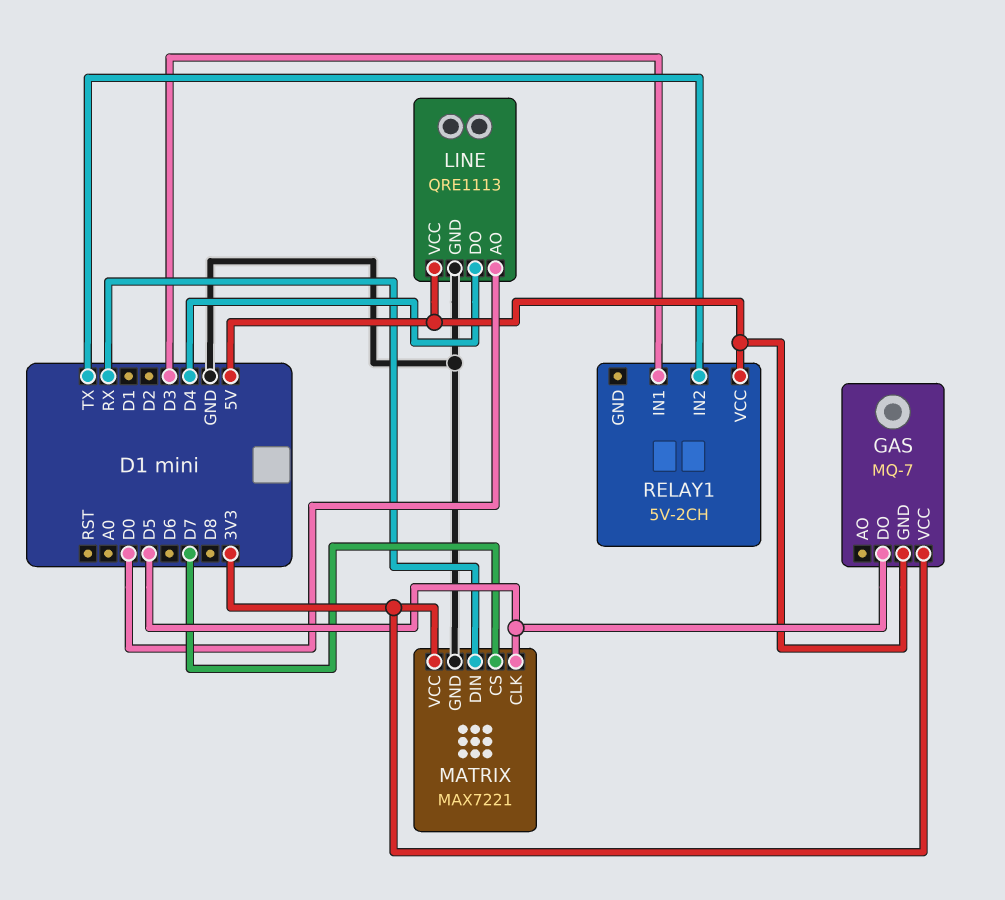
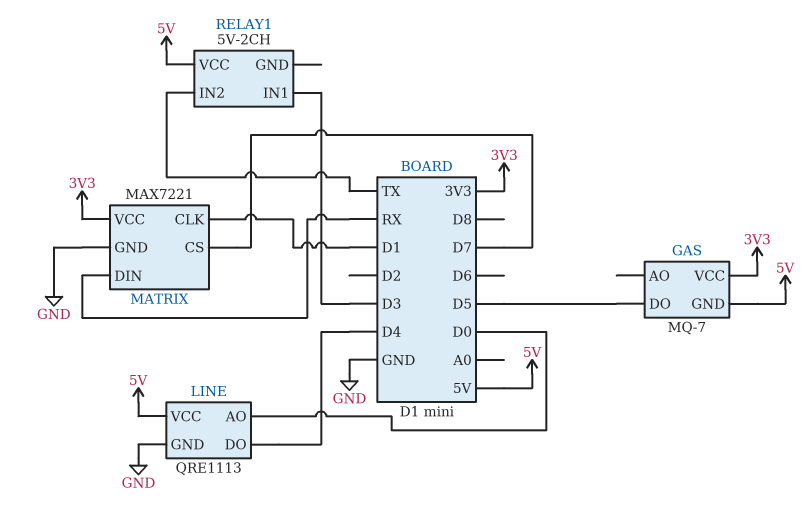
MATRIX pin CLK: D5 -> D1

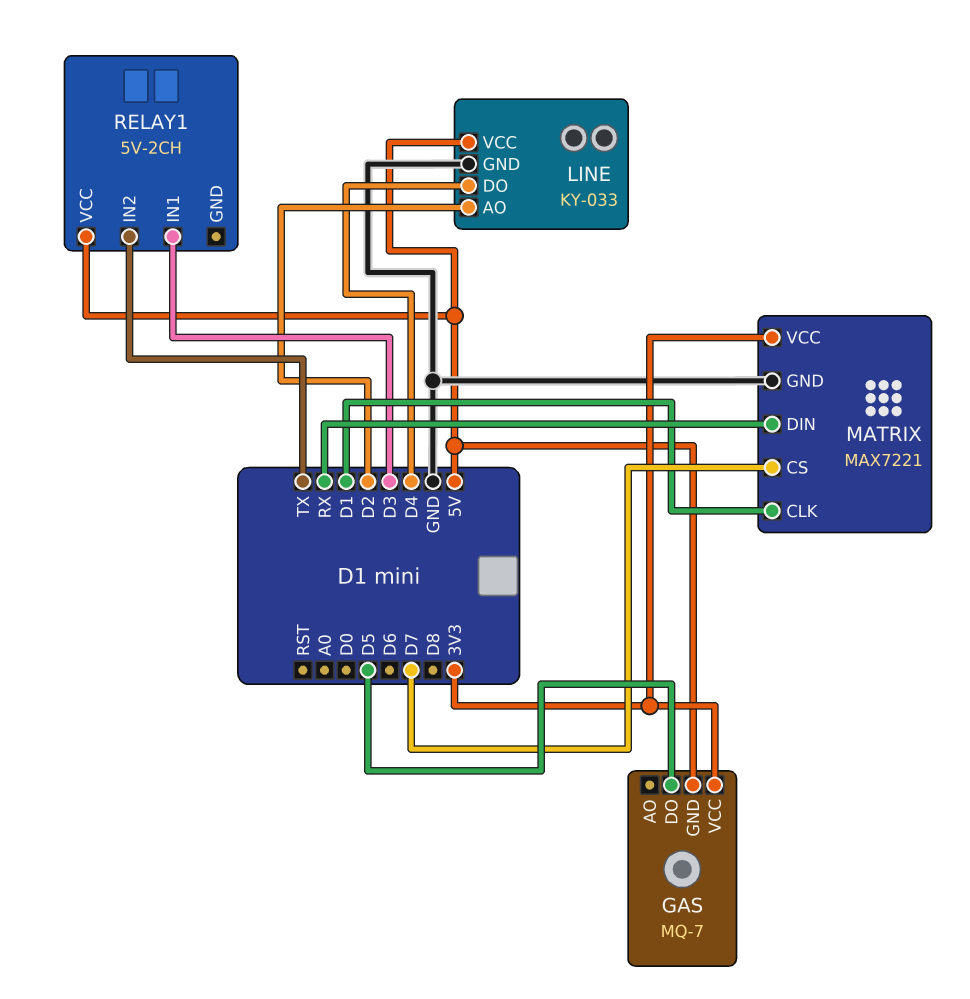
LINE: QRE1113 -> KY-033
LINE pin AO: D0 -> D2

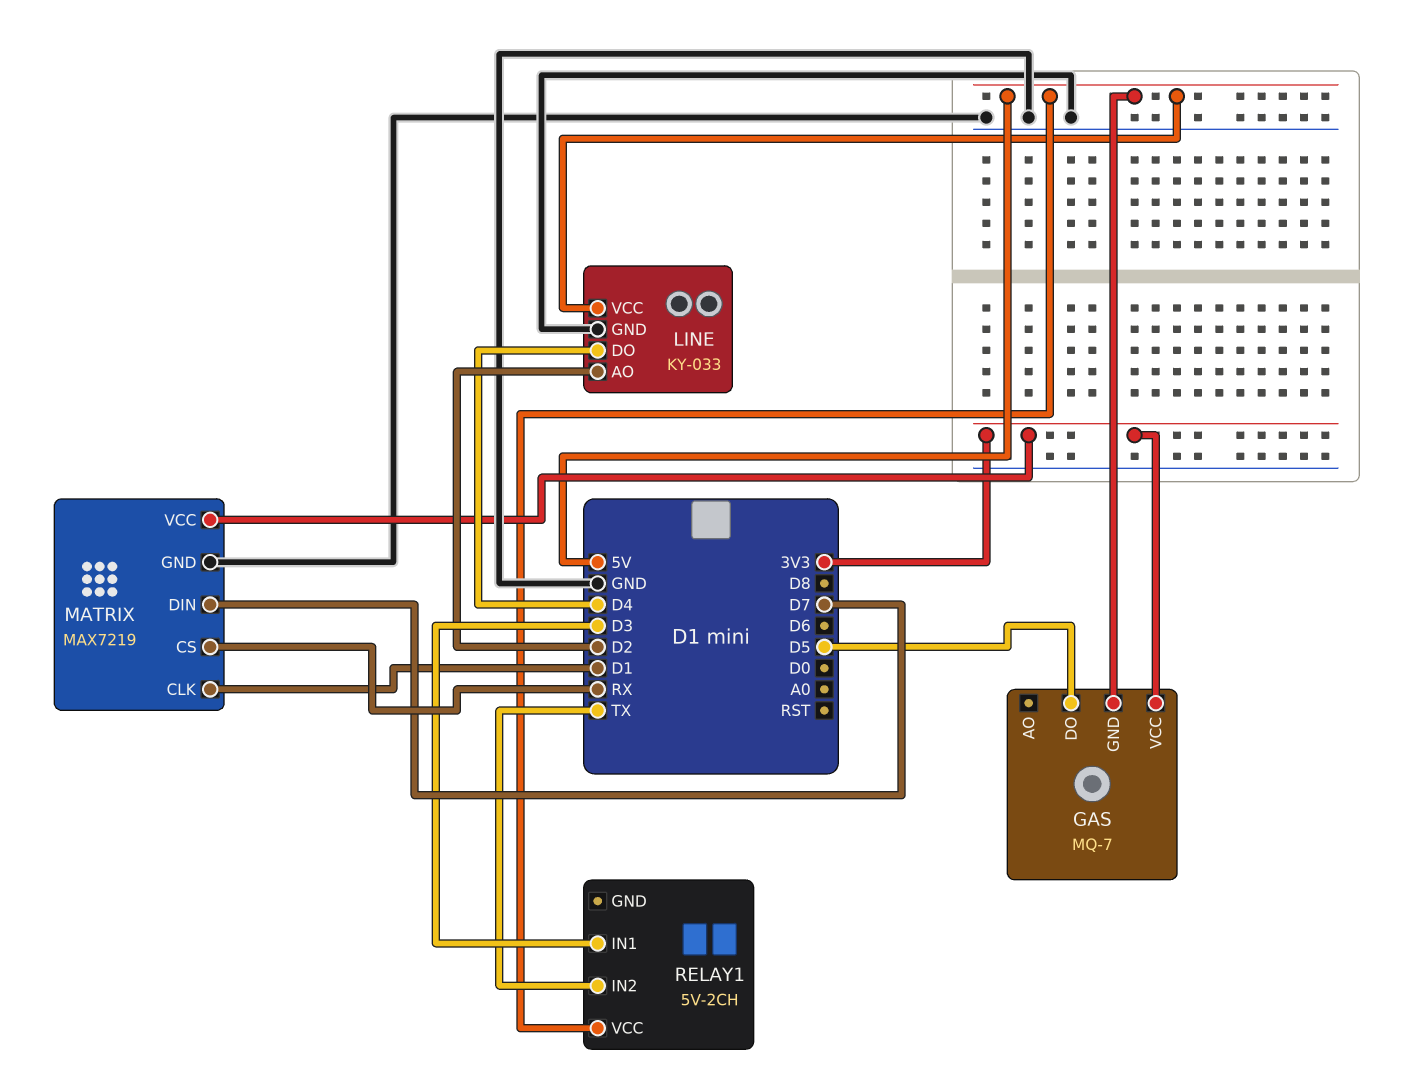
MATRIX: MAX7221 -> MAX7219
MATRIX pin CS: D7 -> RX
MATRIX pin DIN: RX -> D7

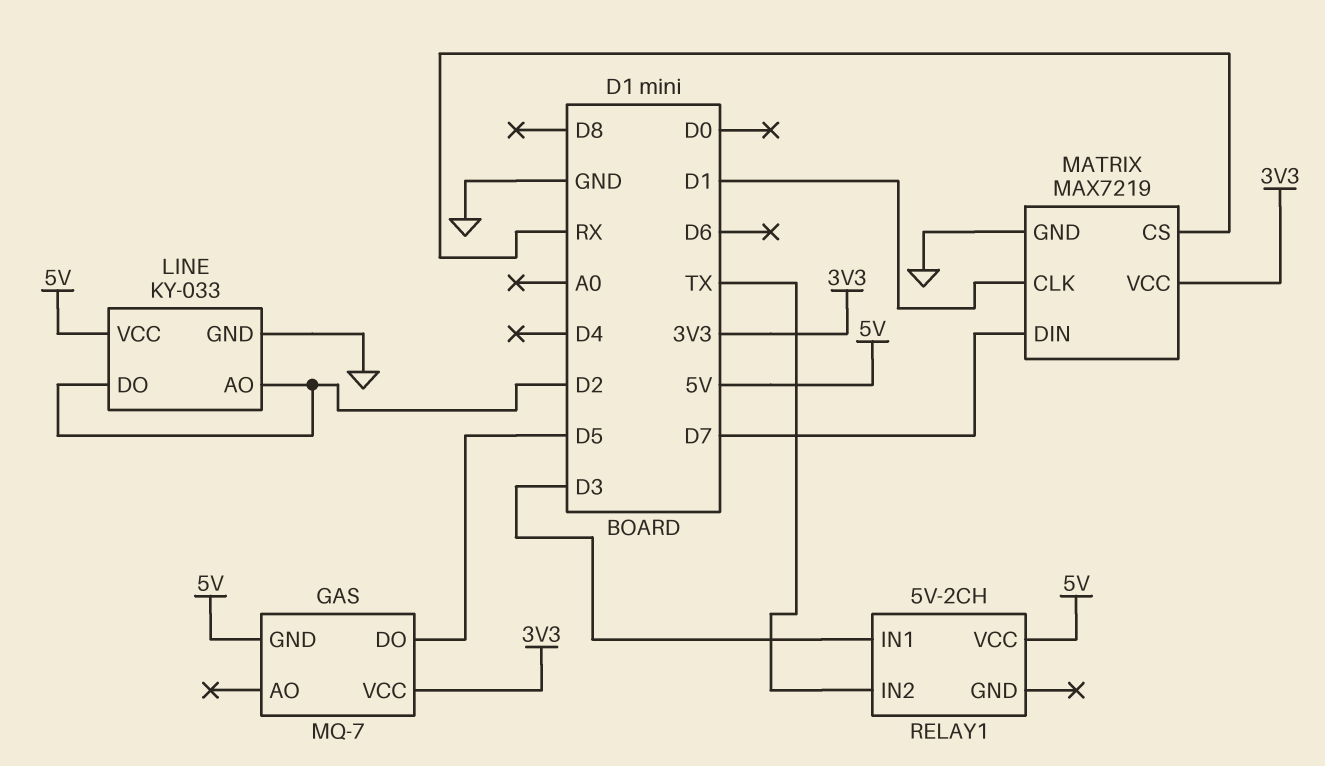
LINE pin DO: D4 -> D2

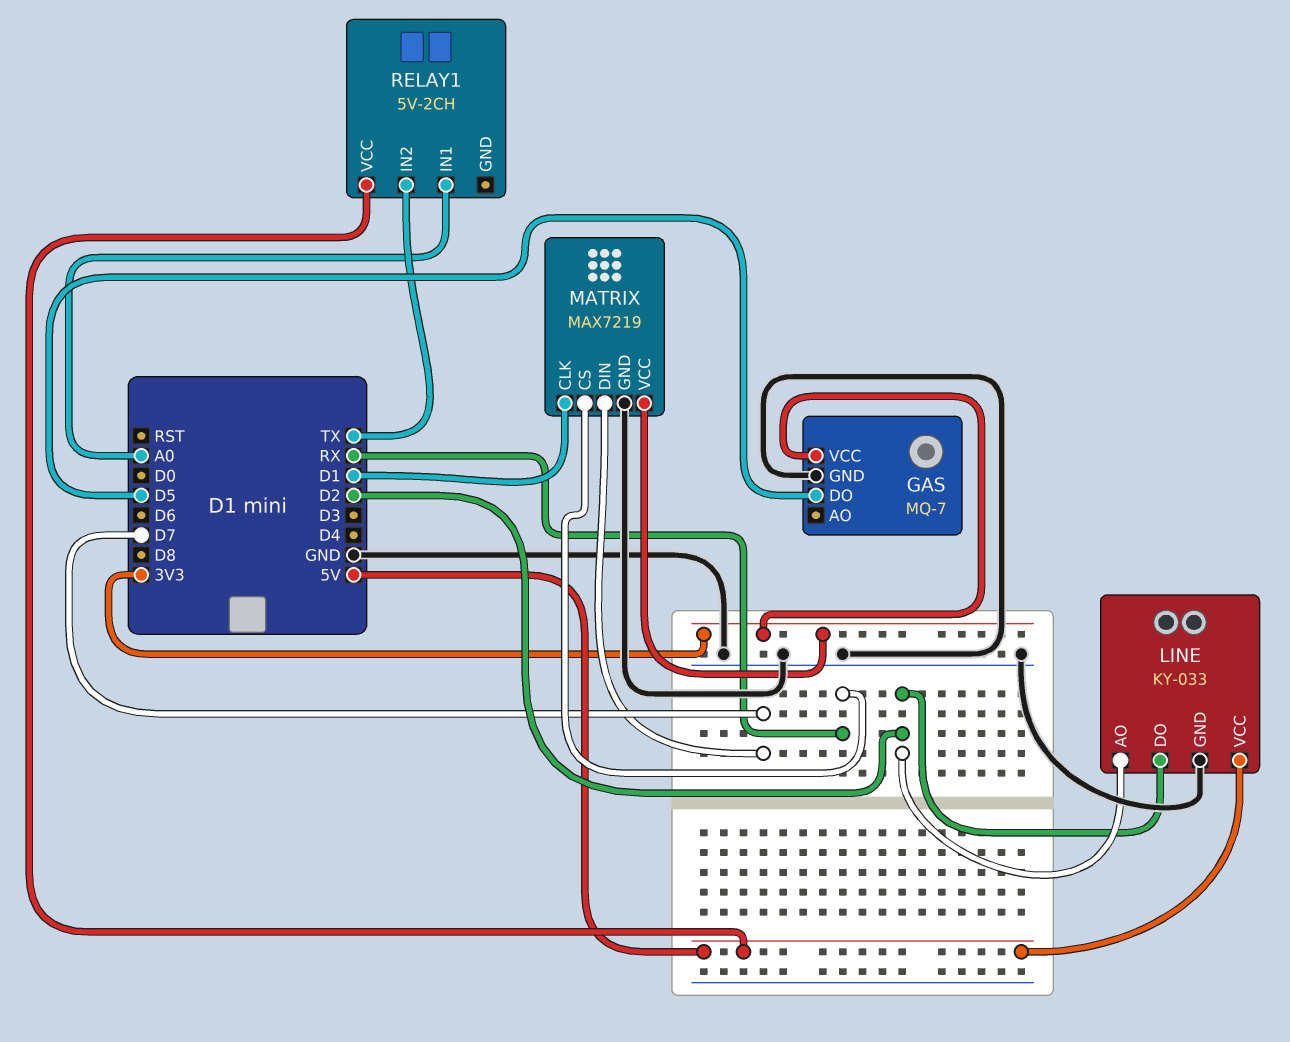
GAS pin GND: 5V -> GND
RELAY1 pin IN1: D3 -> A0

